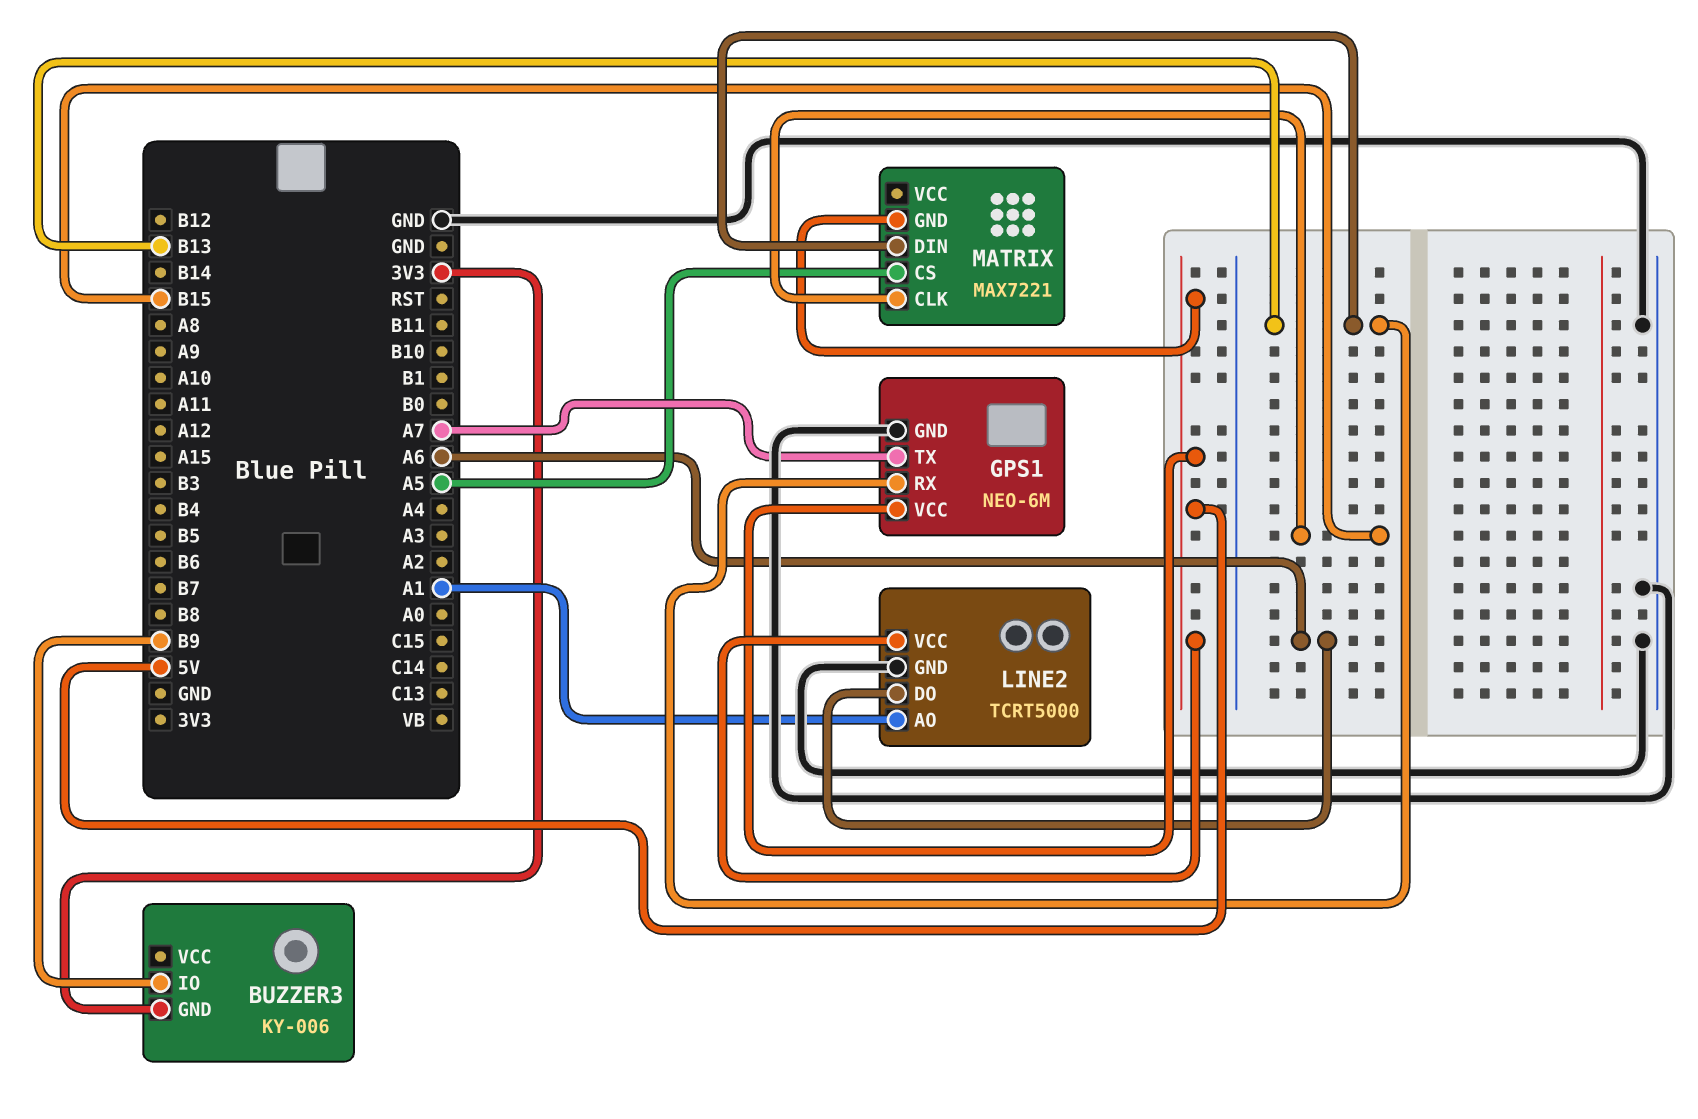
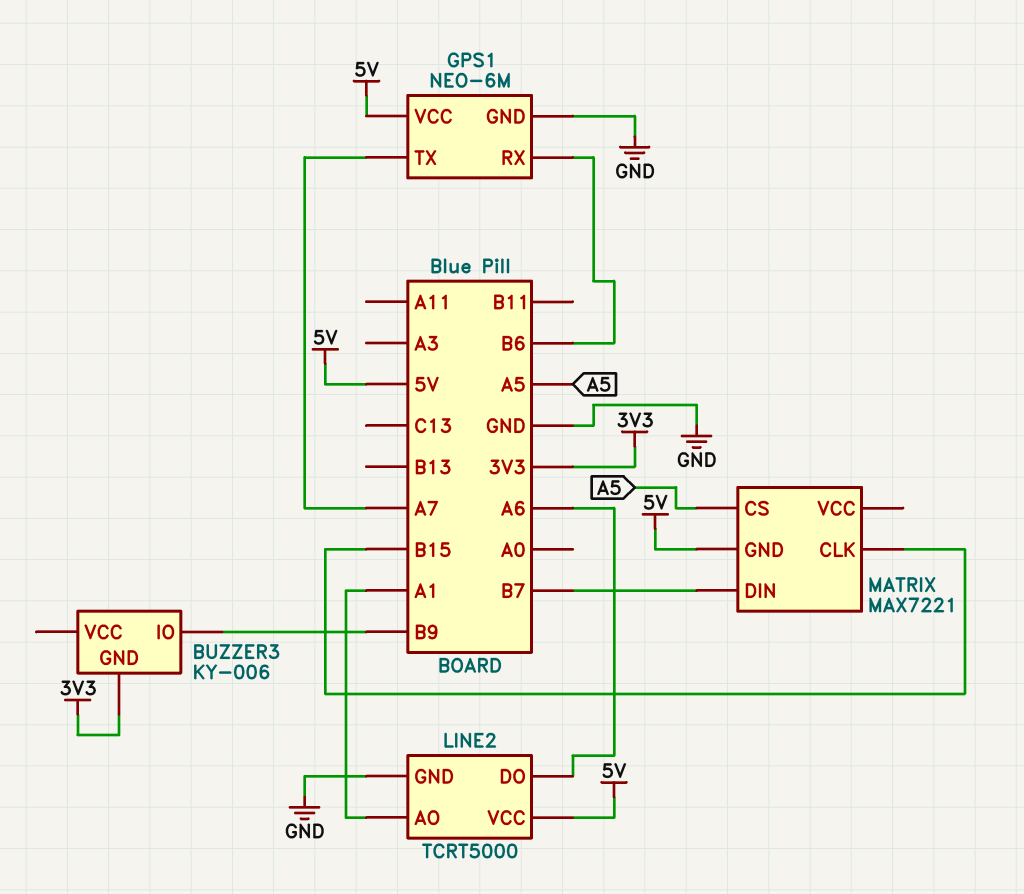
GPS1 pin RX: B13 -> B6
MATRIX pin DIN: B13 -> B7

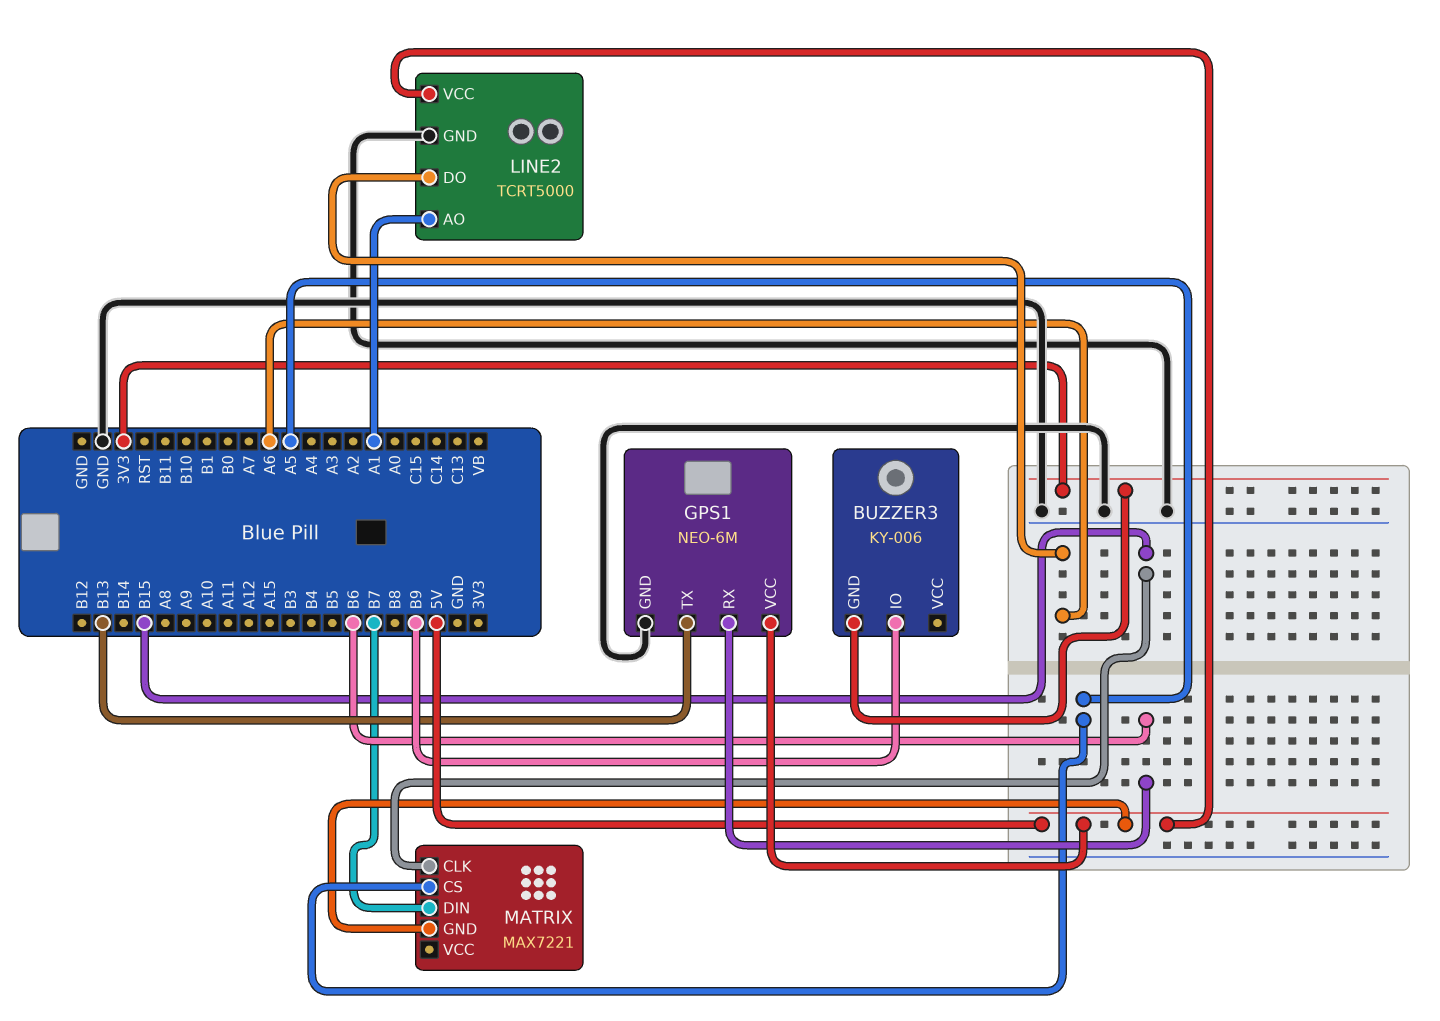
GPS1 pin TX: A7 -> B13

